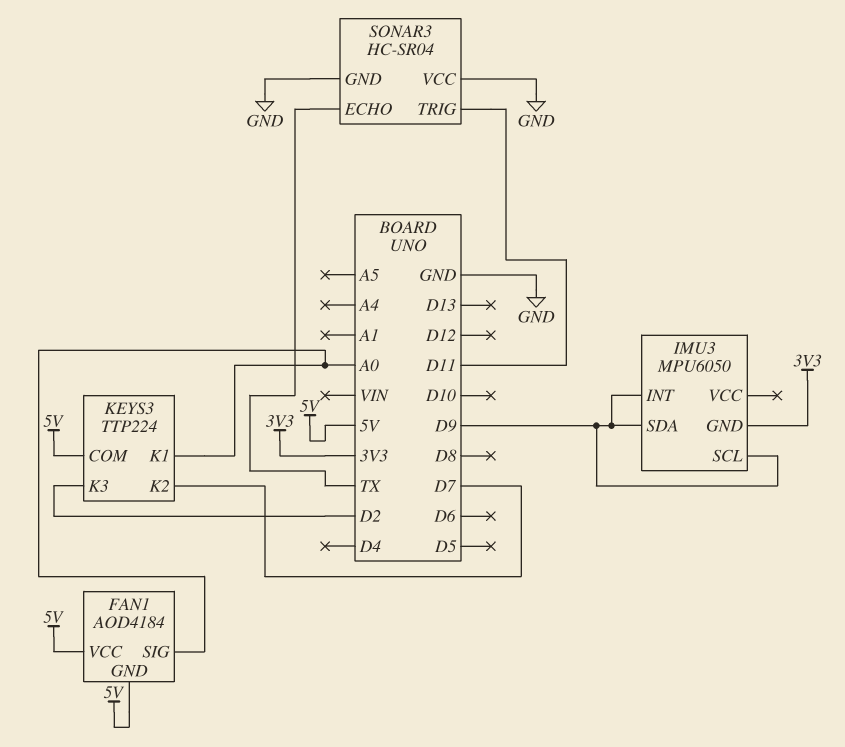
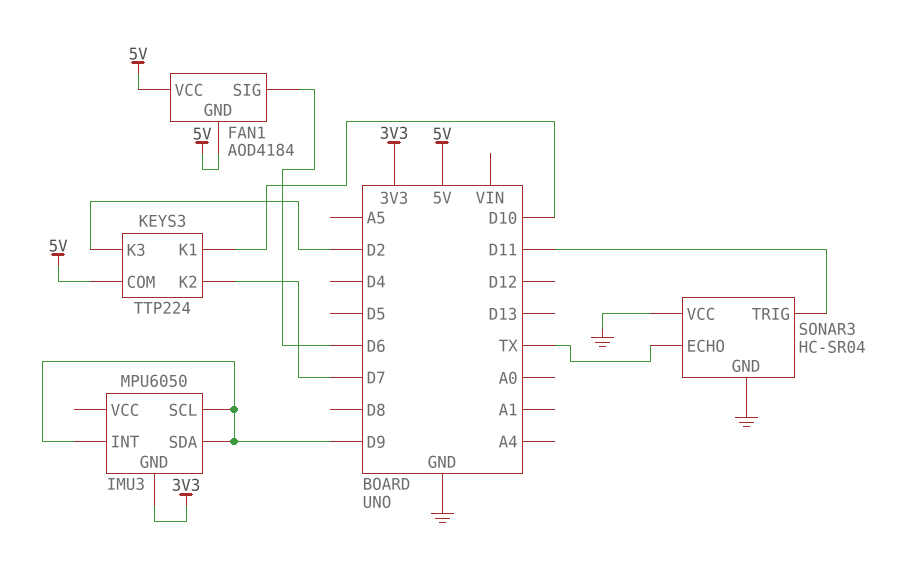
FAN1 pin SIG: A0 -> D6
KEYS3 pin K1: A0 -> D10

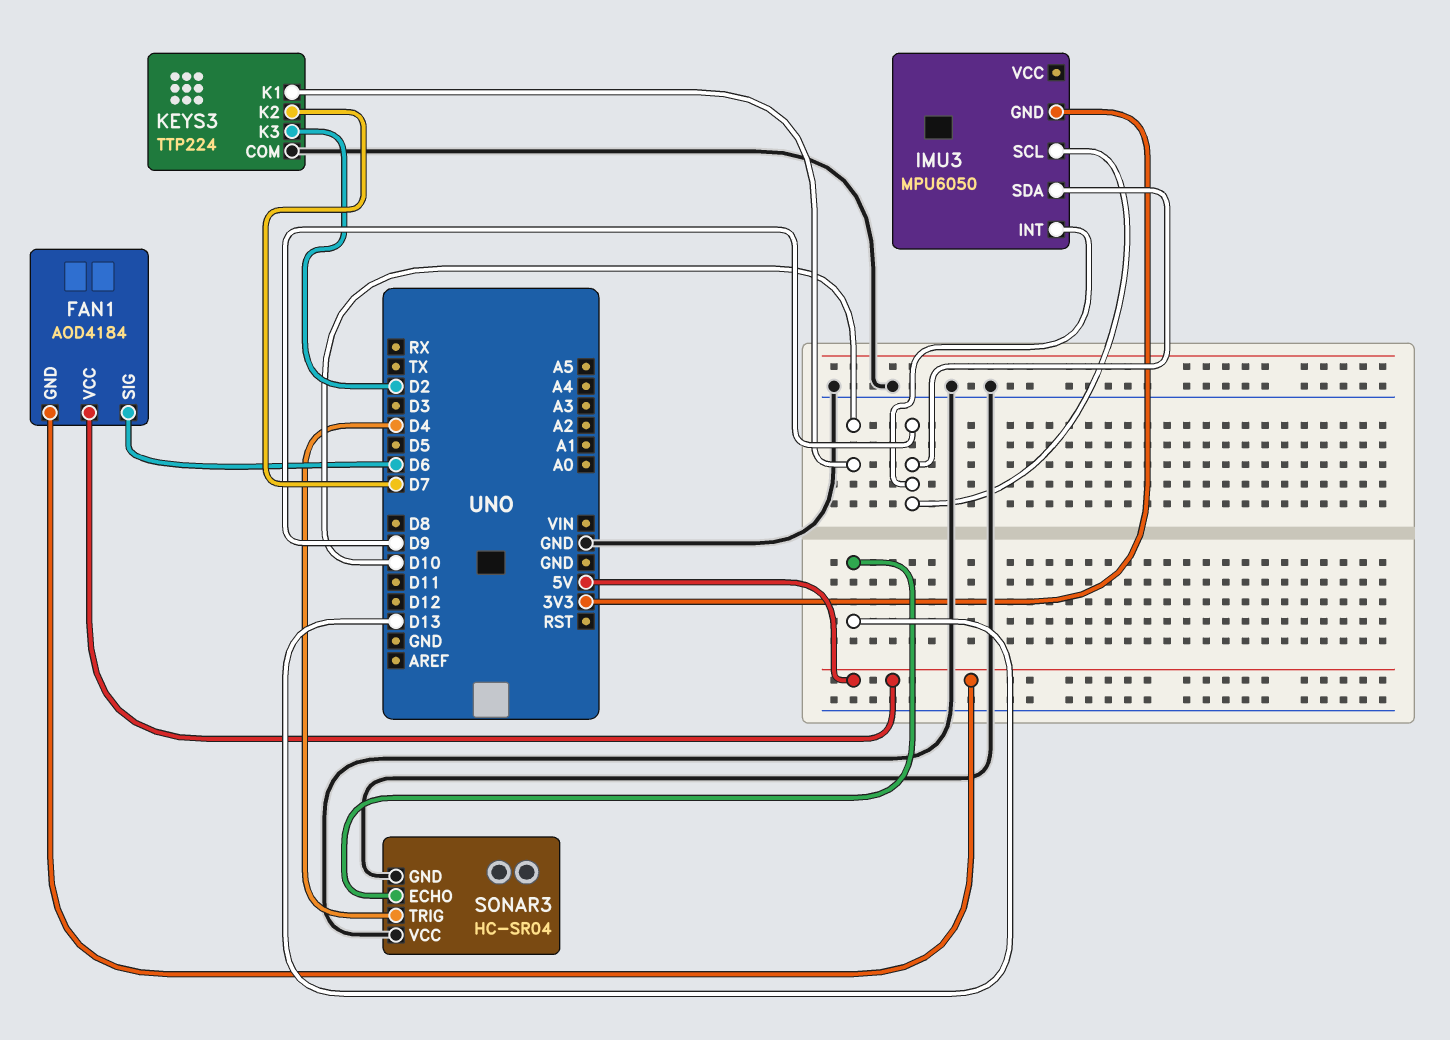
KEYS3 pin COM: 5V -> GND
SONAR3 pin ECHO: TX -> D13
SONAR3 pin TRIG: D11 -> D4

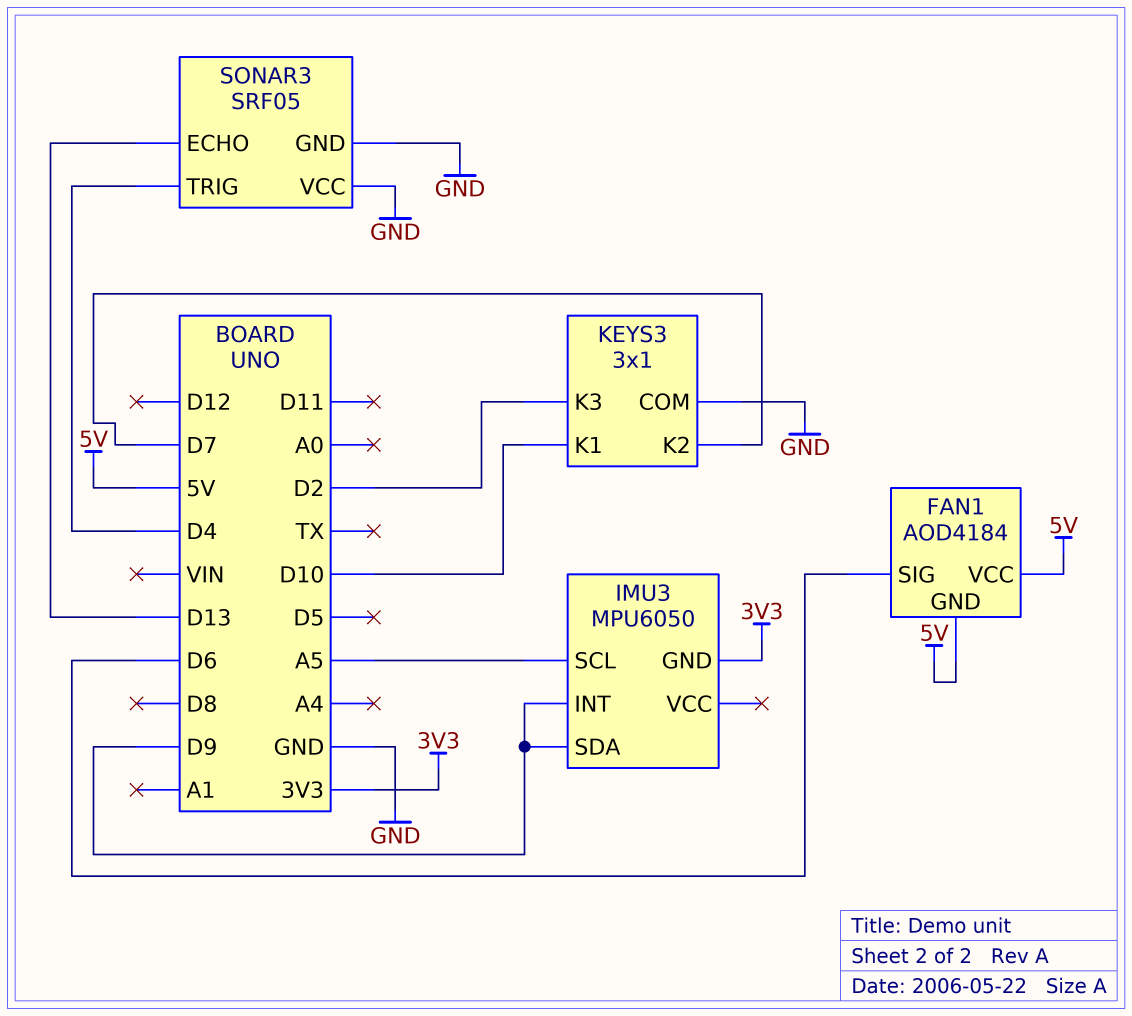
IMU3 pin SCL: D9 -> A5
KEYS3: TTP224 -> 3x1
SONAR3: HC-SR04 -> SRF05

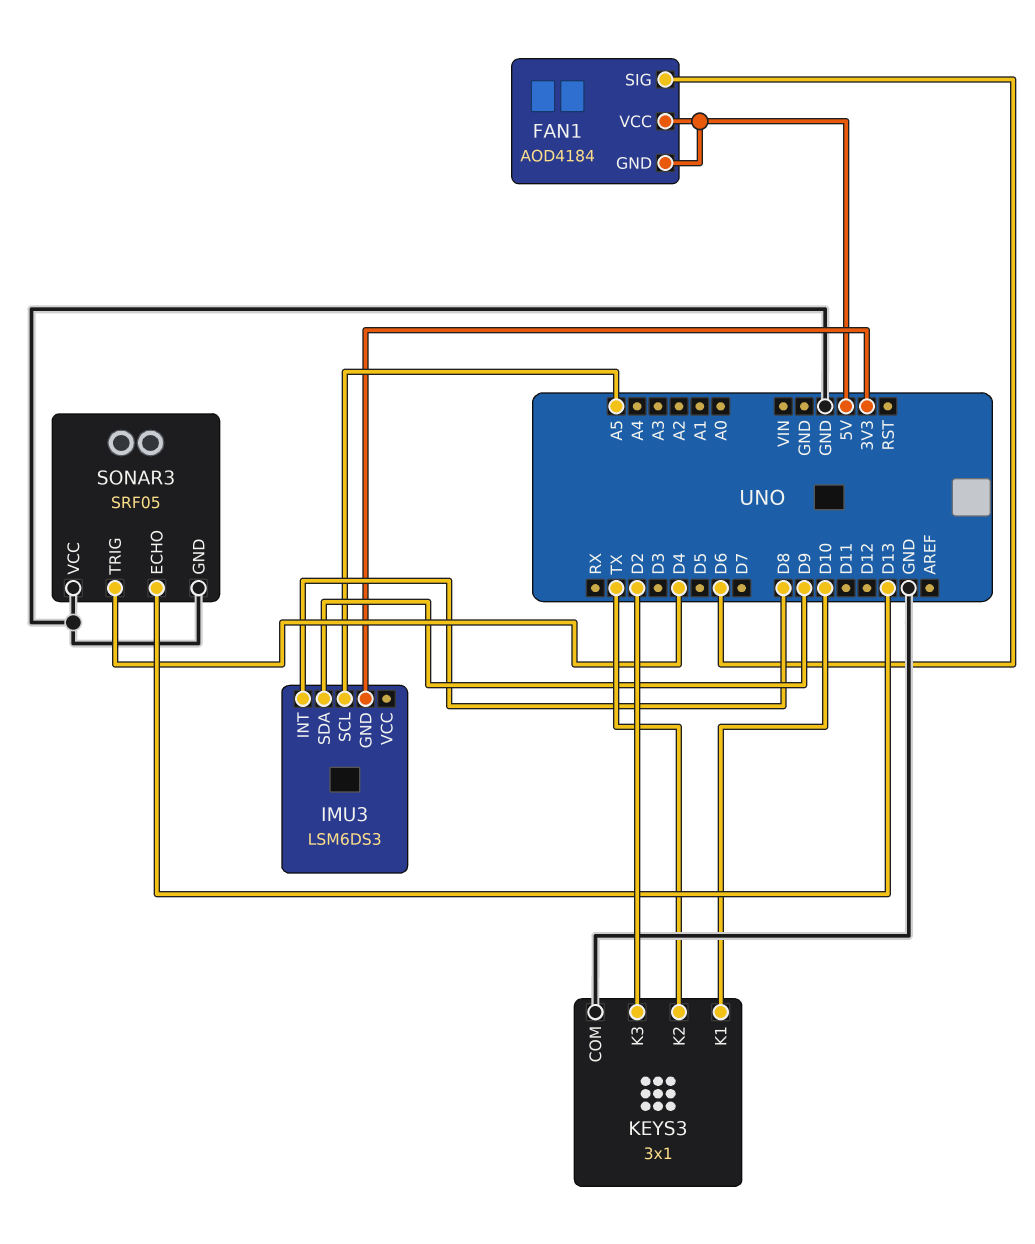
IMU3: MPU6050 -> LSM6DS3
IMU3 pin INT: D9 -> D8
KEYS3 pin K2: D7 -> TX

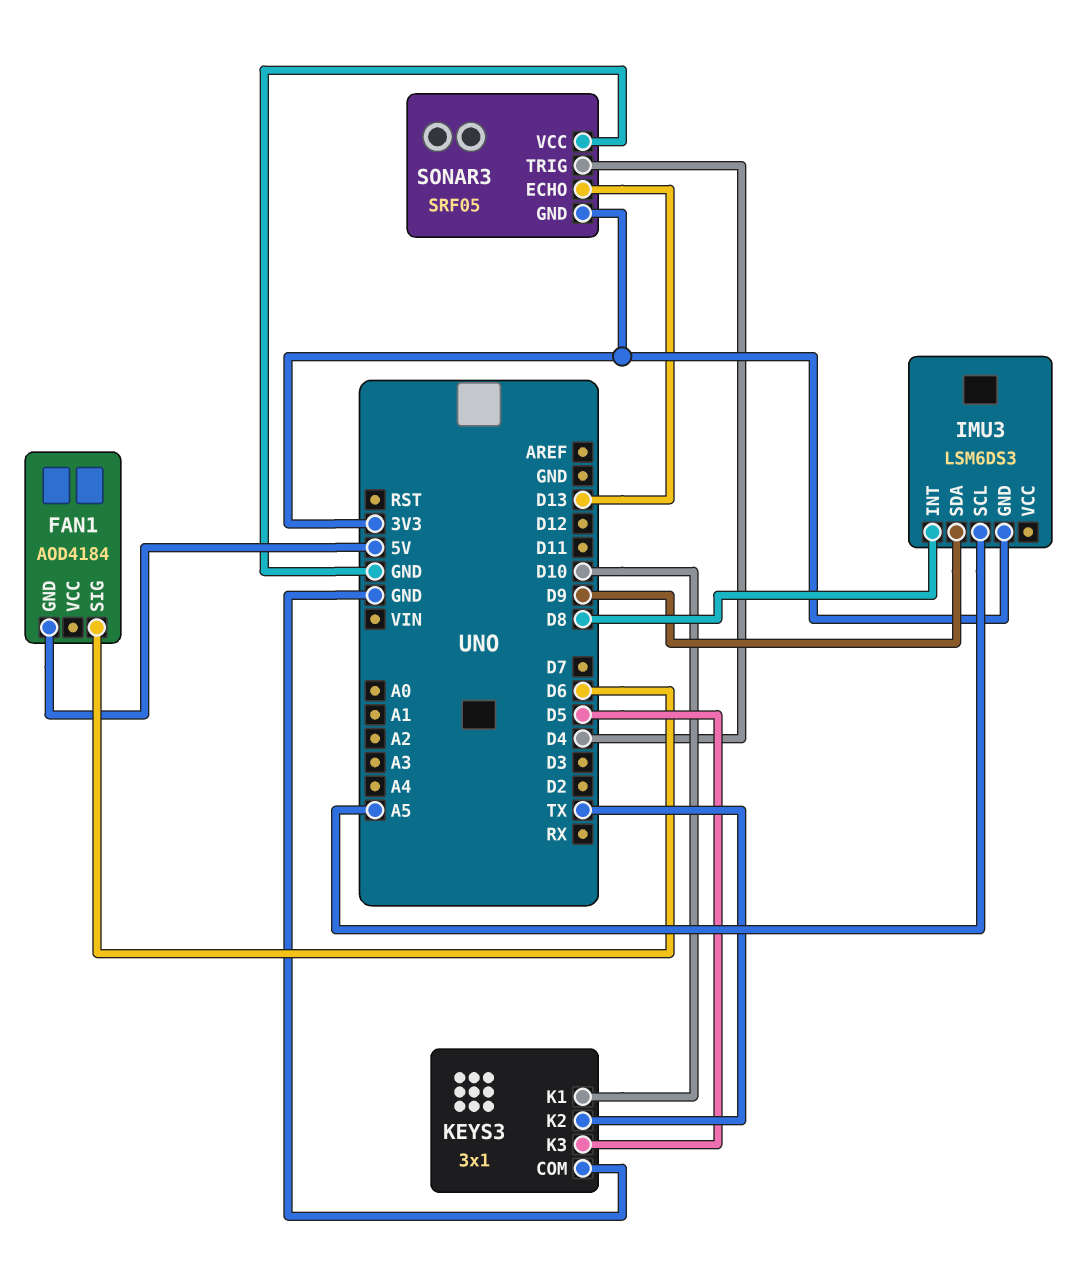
FAN1 pin VCC: 5V -> none
KEYS3 pin K3: D2 -> D5
SONAR3 pin GND: GND -> 3V3

